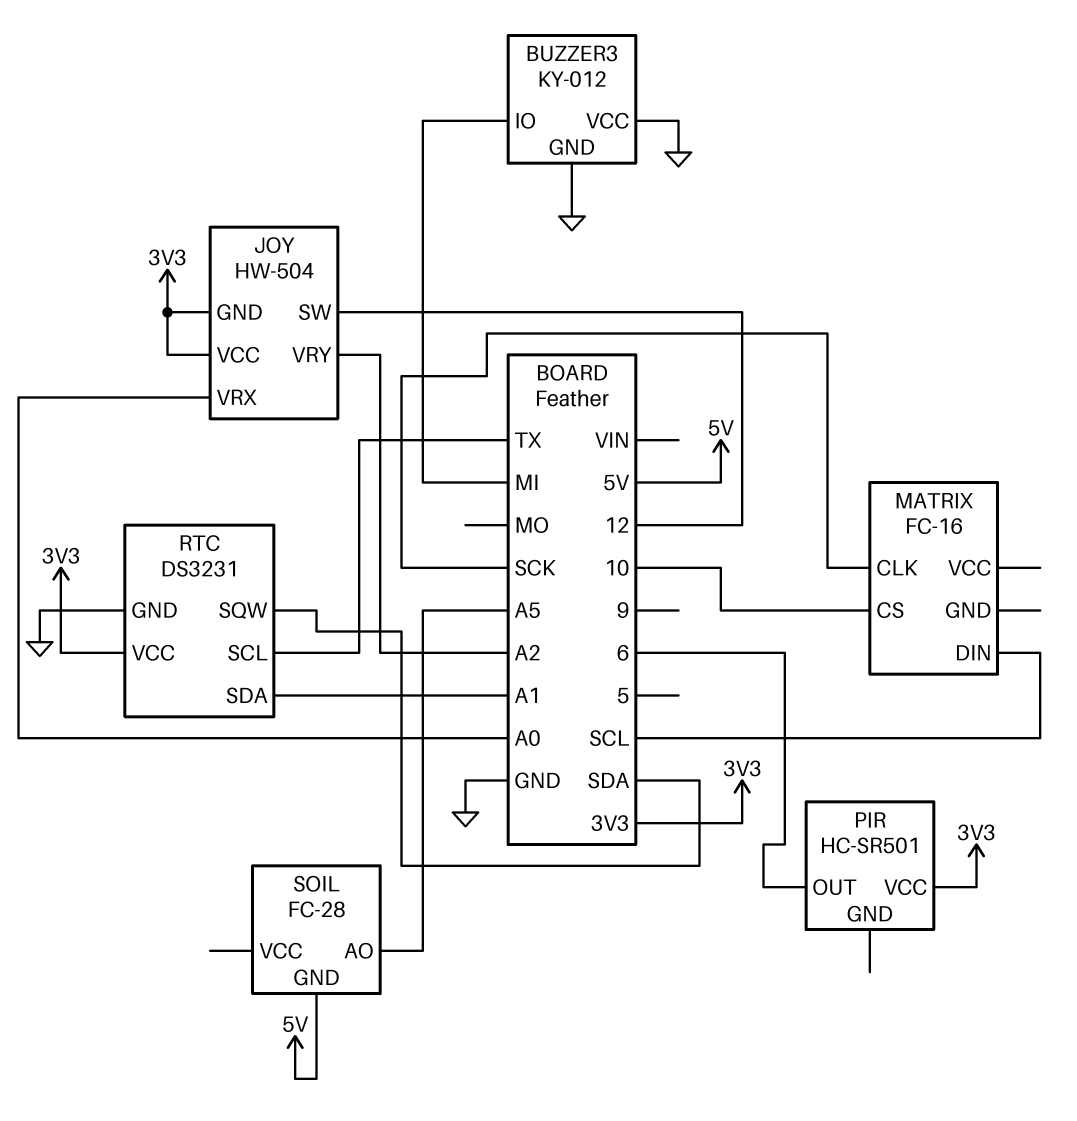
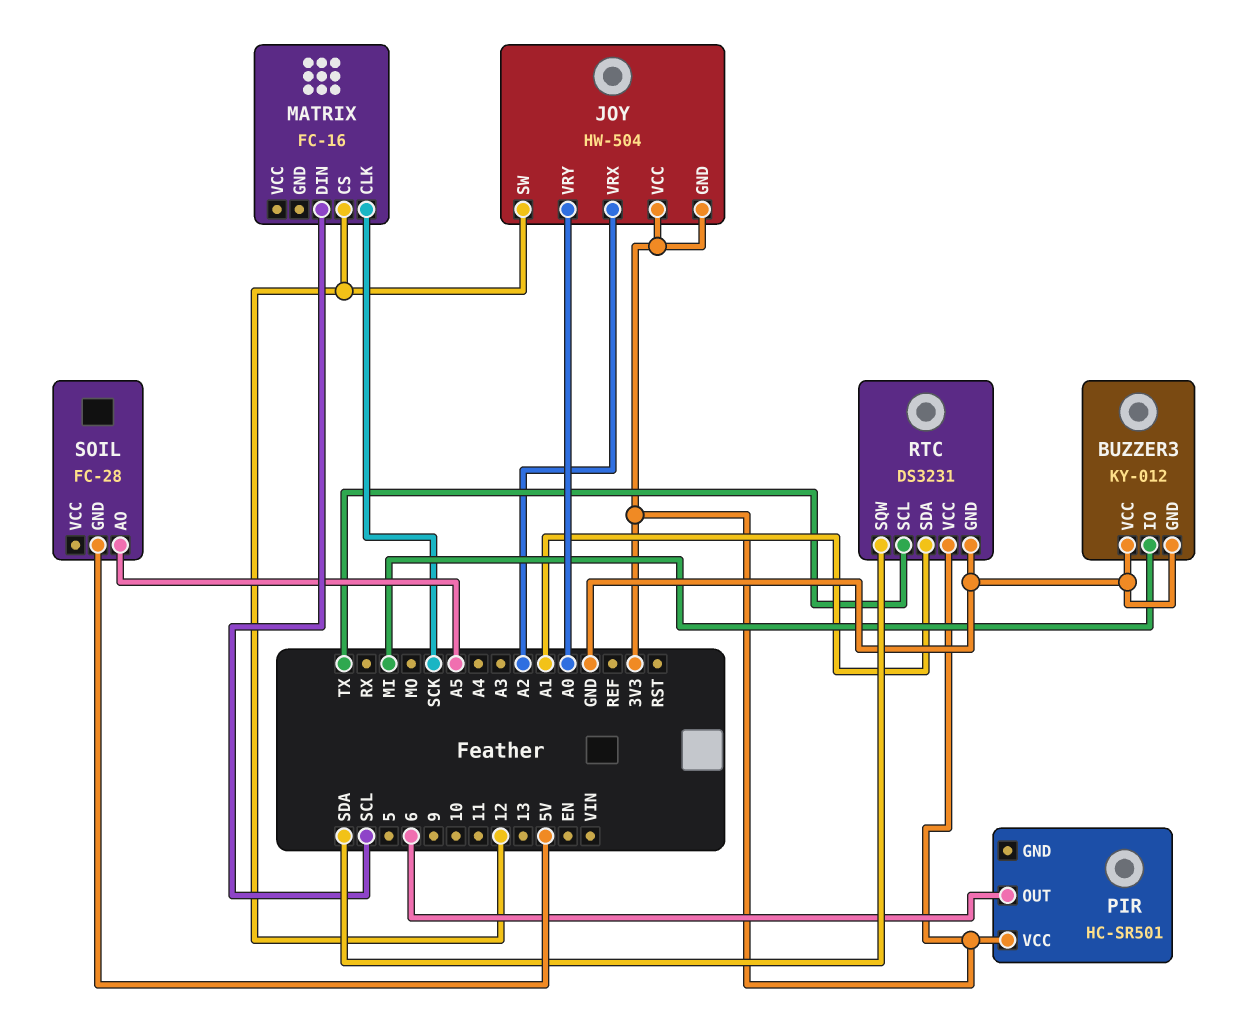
JOY pin VRX: A0 -> A2
JOY pin VRY: A2 -> A0
MATRIX pin CS: 10 -> 12

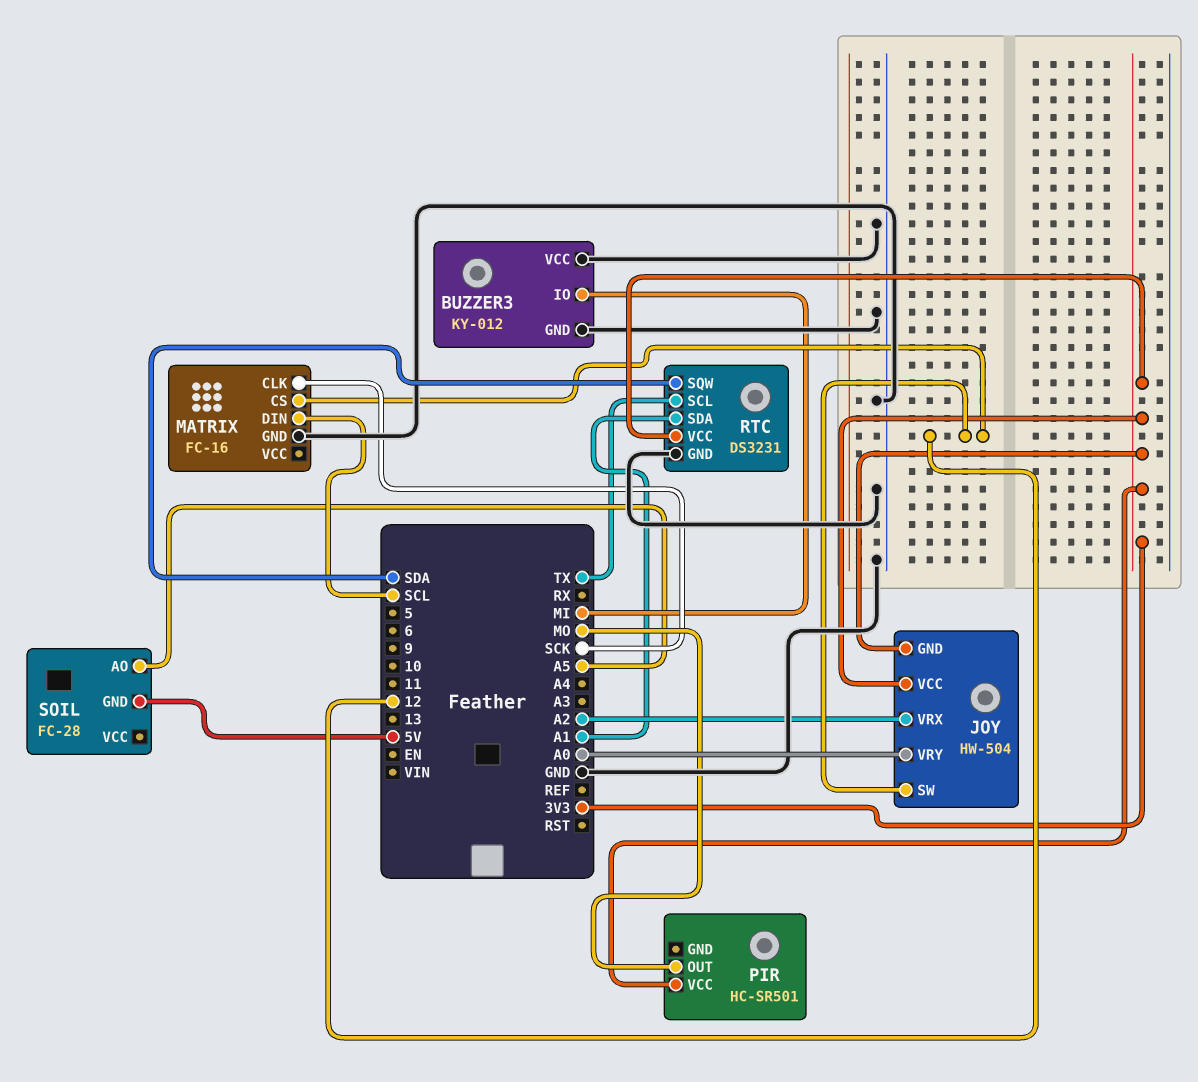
MATRIX pin GND: none -> GND
PIR pin OUT: 6 -> MO

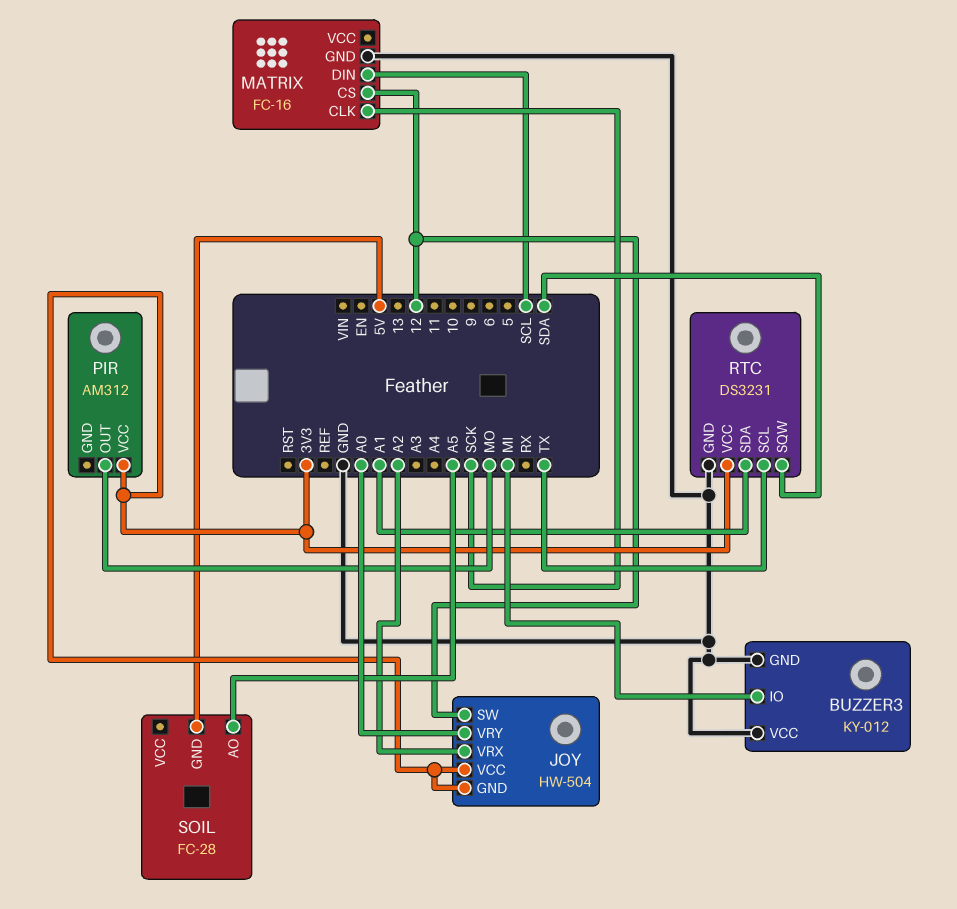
PIR: HC-SR501 -> AM312

